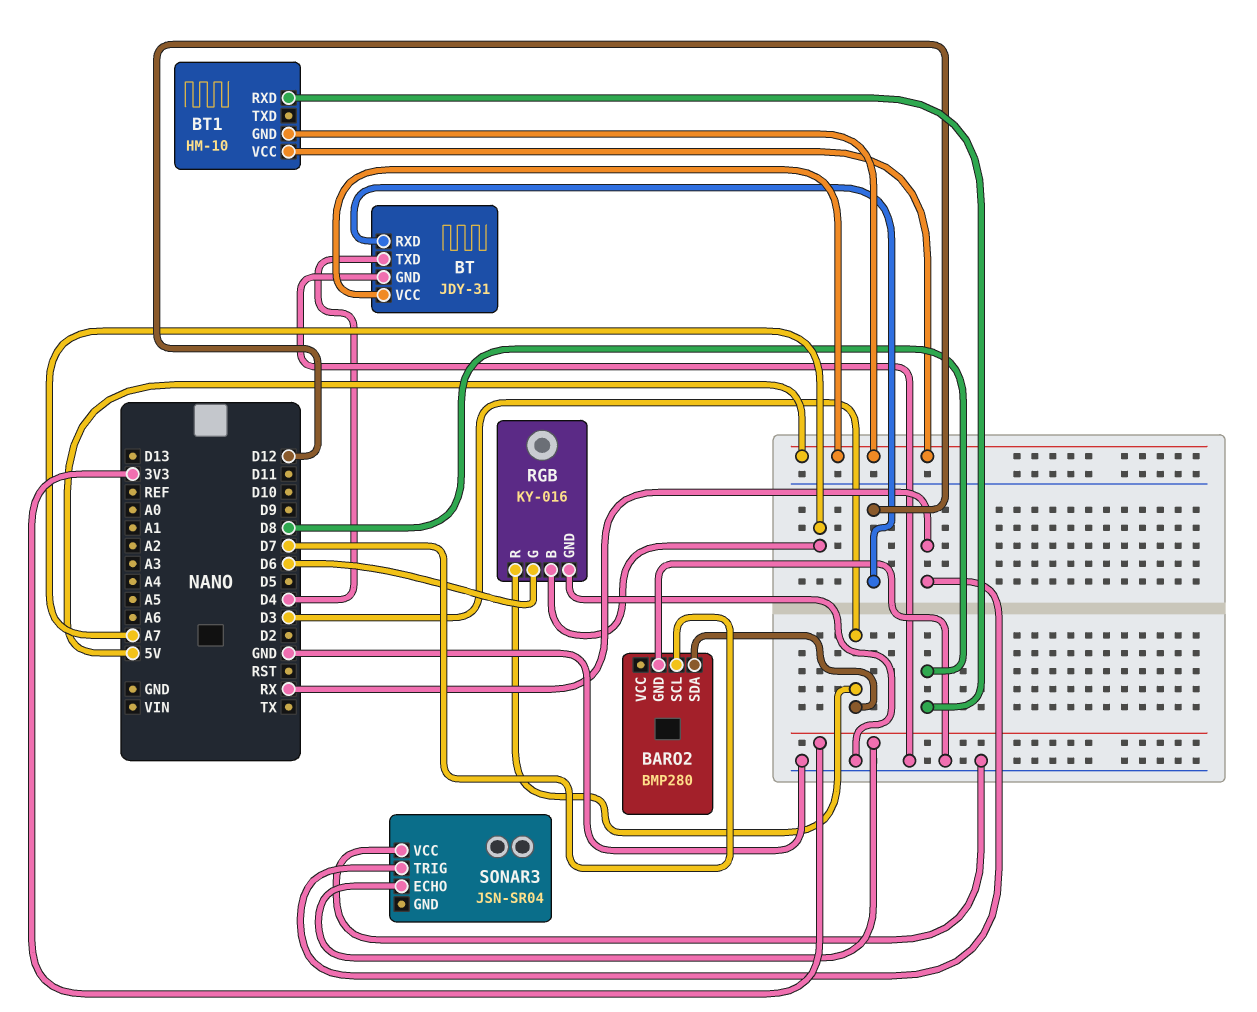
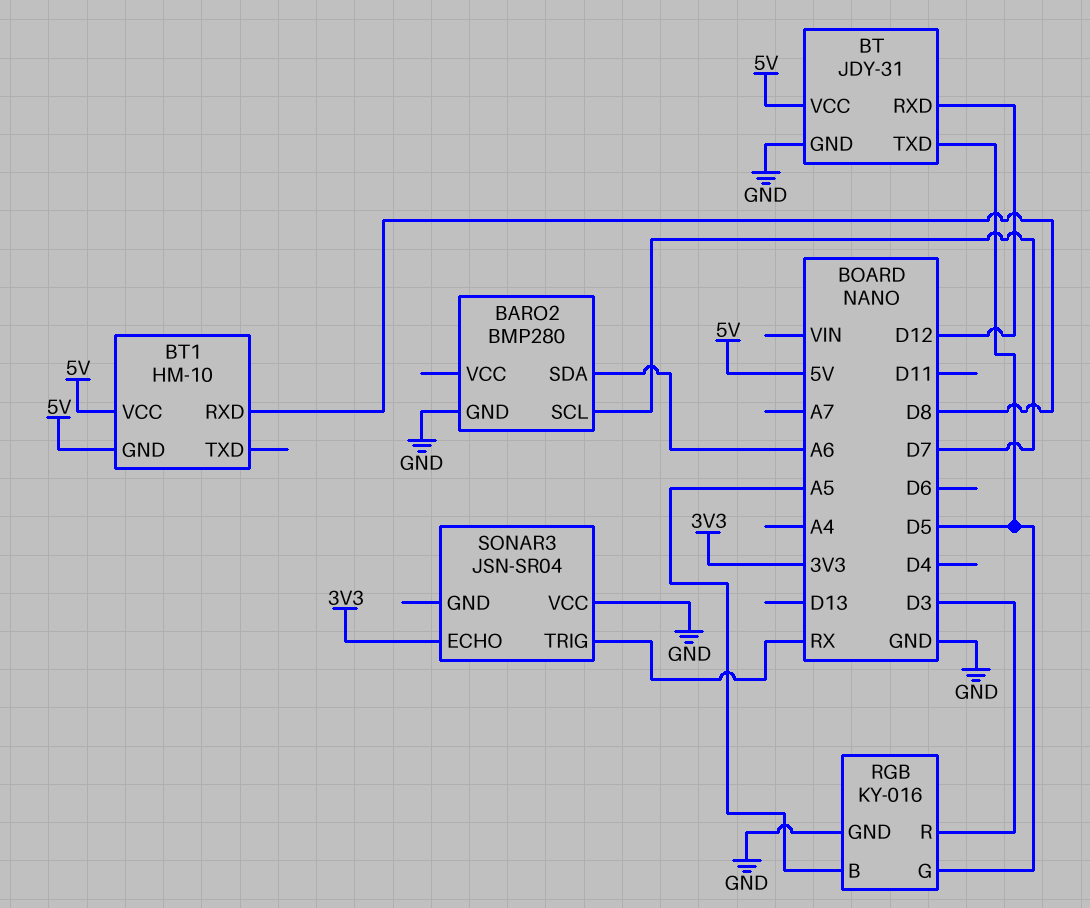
BARO2 pin SDA: D3 -> A6
BT pin TXD: D4 -> D5
RGB pin B: A7 -> A5
RGB pin G: D6 -> D5

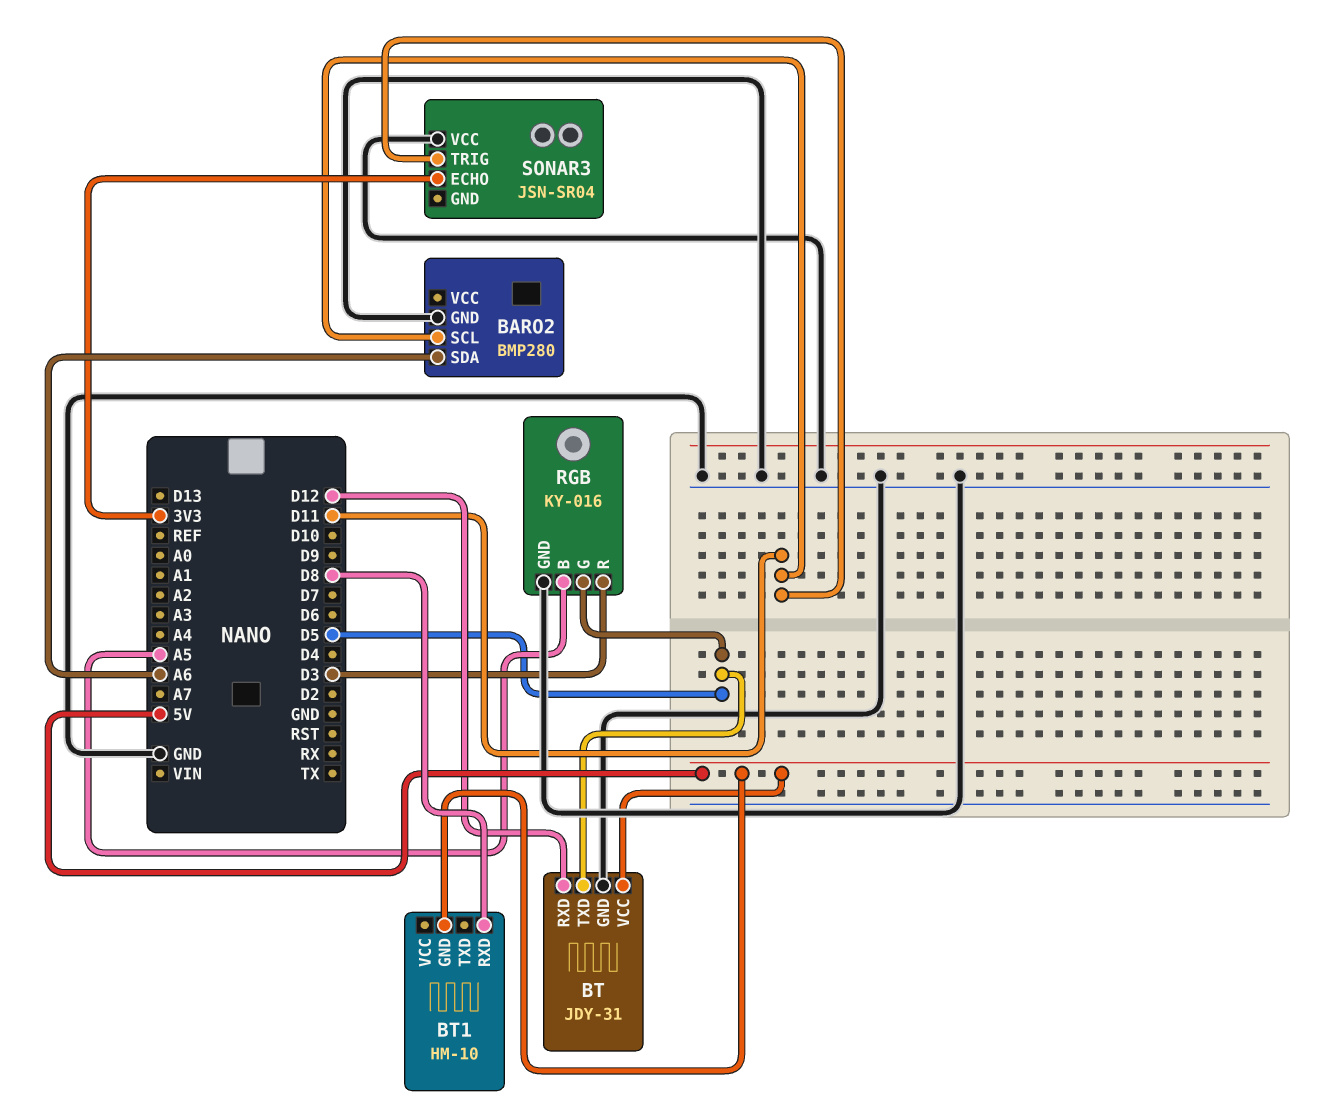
BARO2 pin SCL: D7 -> D11
BT1 pin VCC: 5V -> none
SONAR3 pin TRIG: RX -> D11

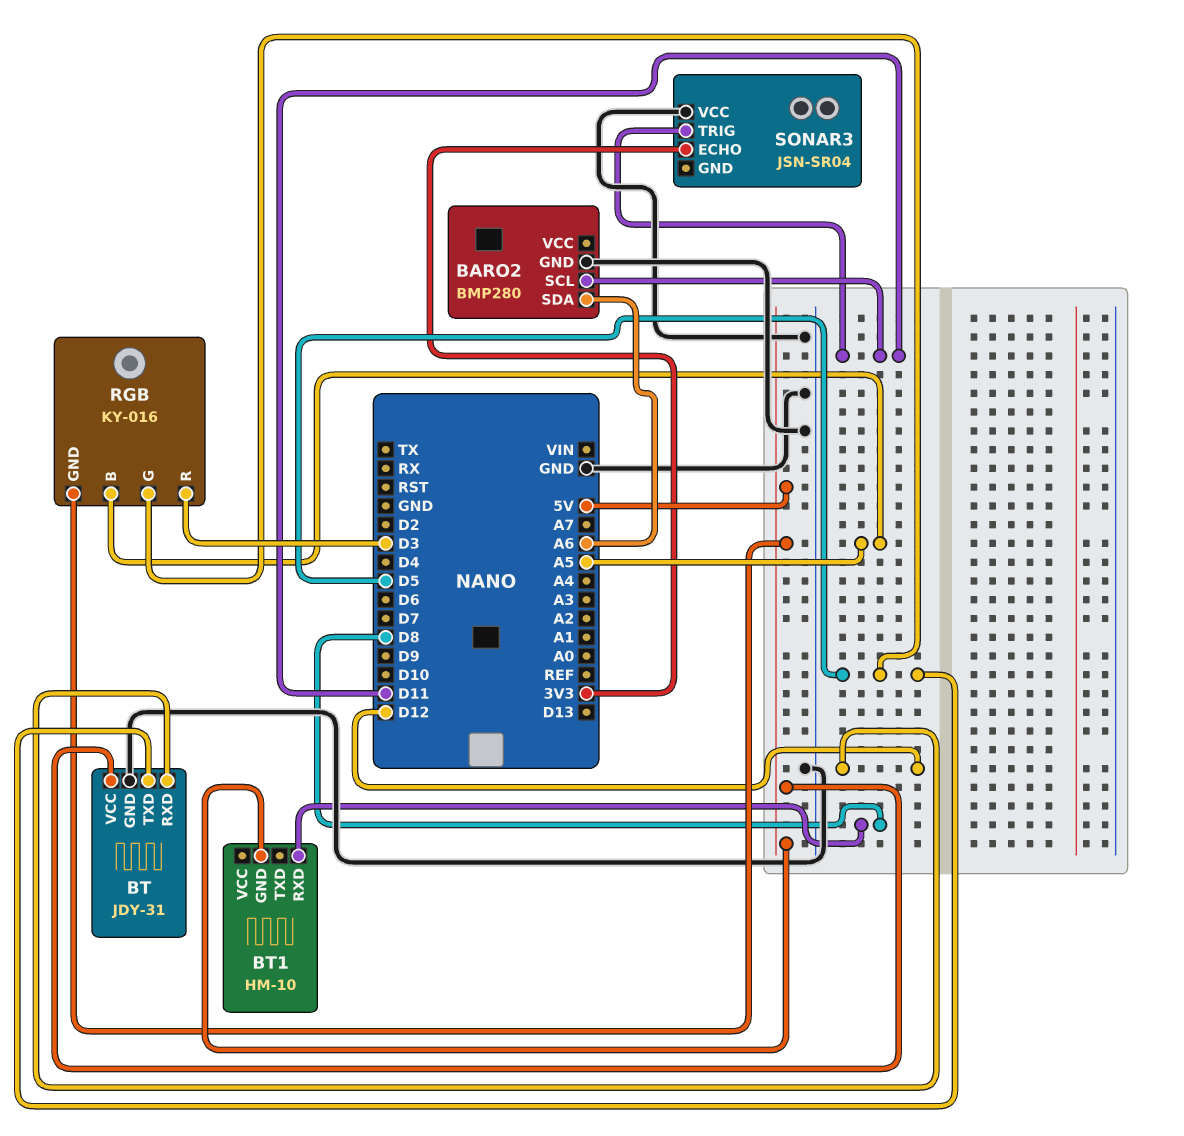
RGB pin GND: GND -> 5V

